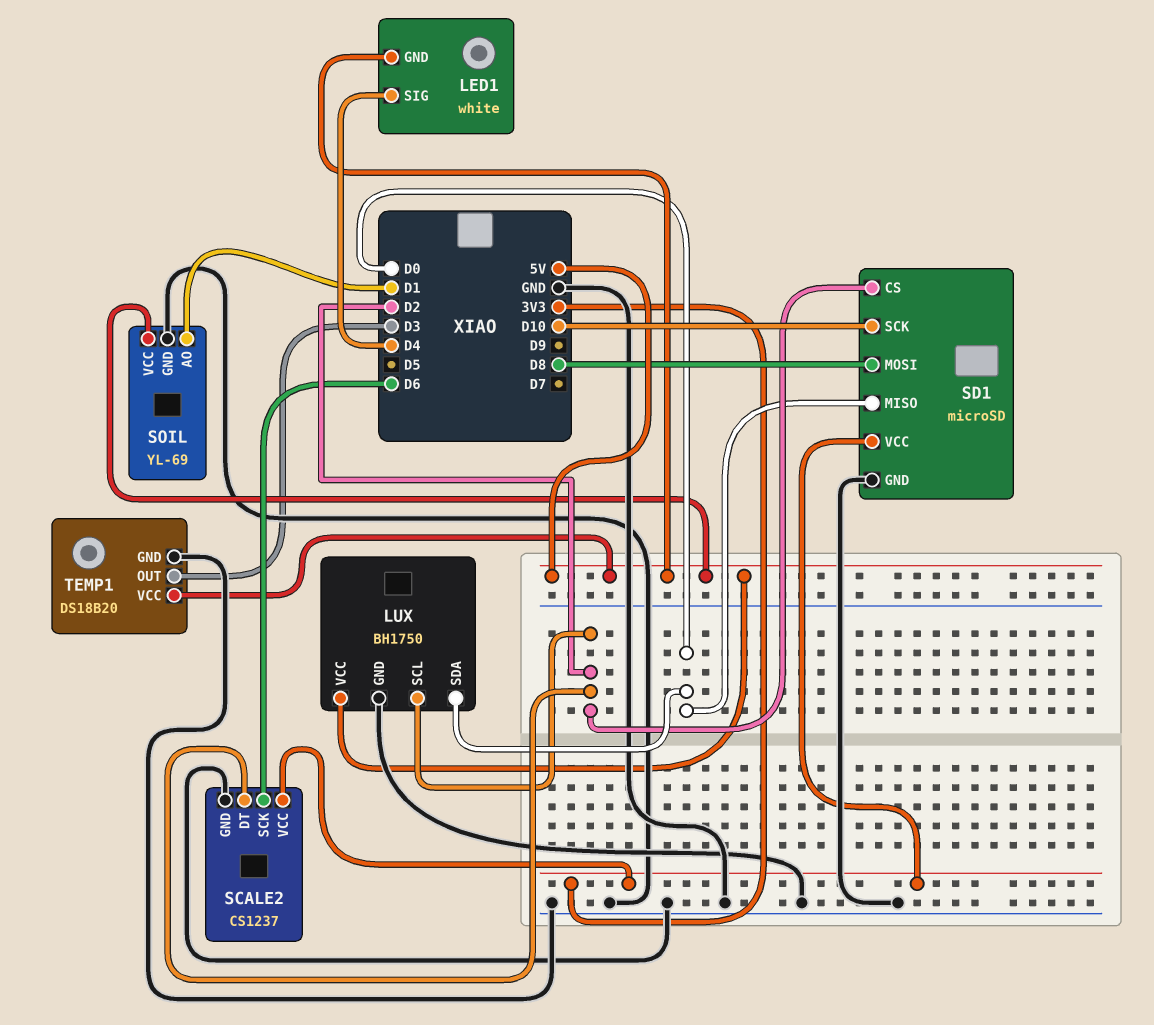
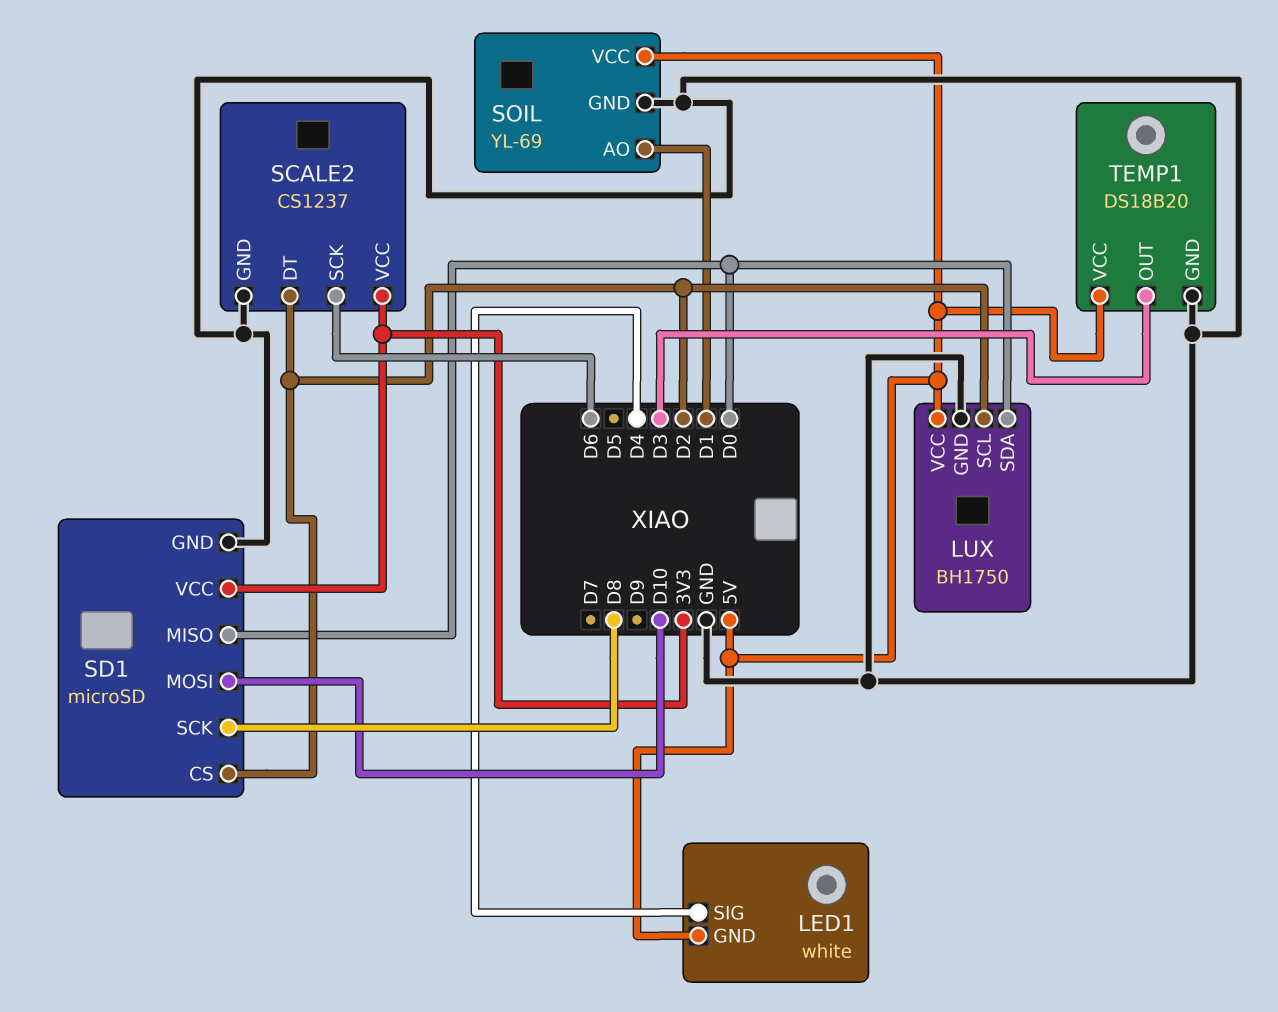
SD1 pin MOSI: D8 -> D10
SD1 pin SCK: D10 -> D8

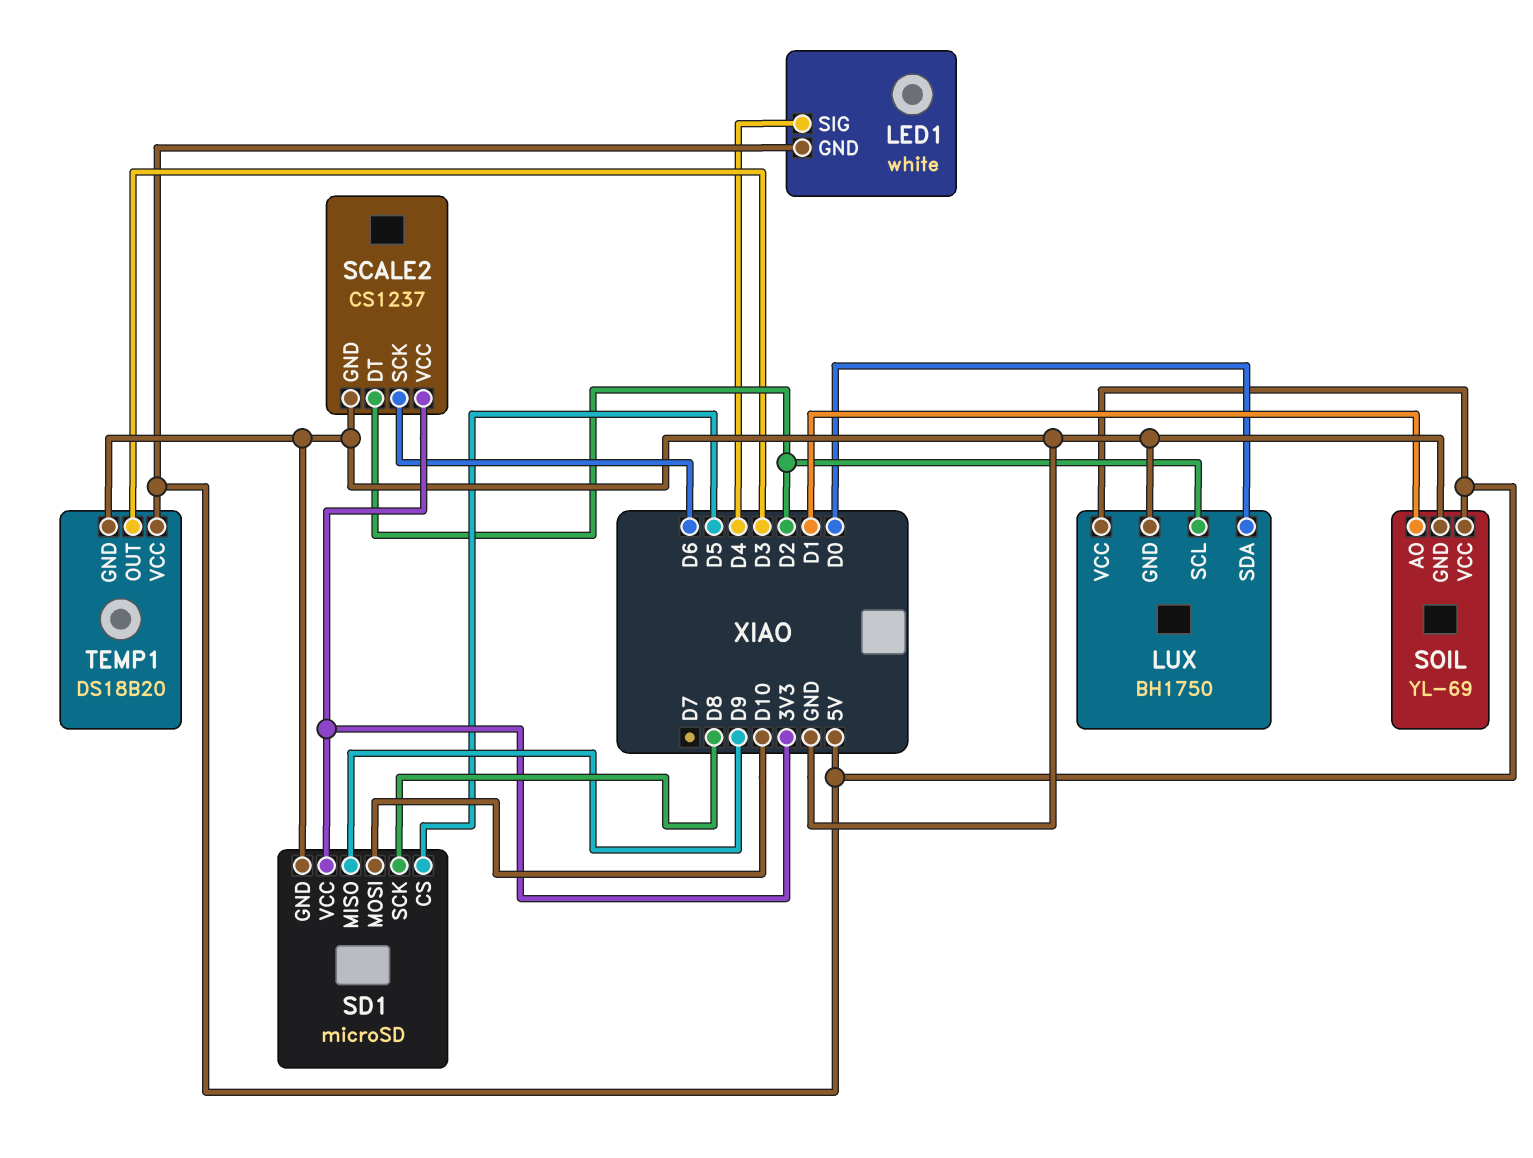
SD1 pin CS: D2 -> D5
SD1 pin MISO: D0 -> D9

